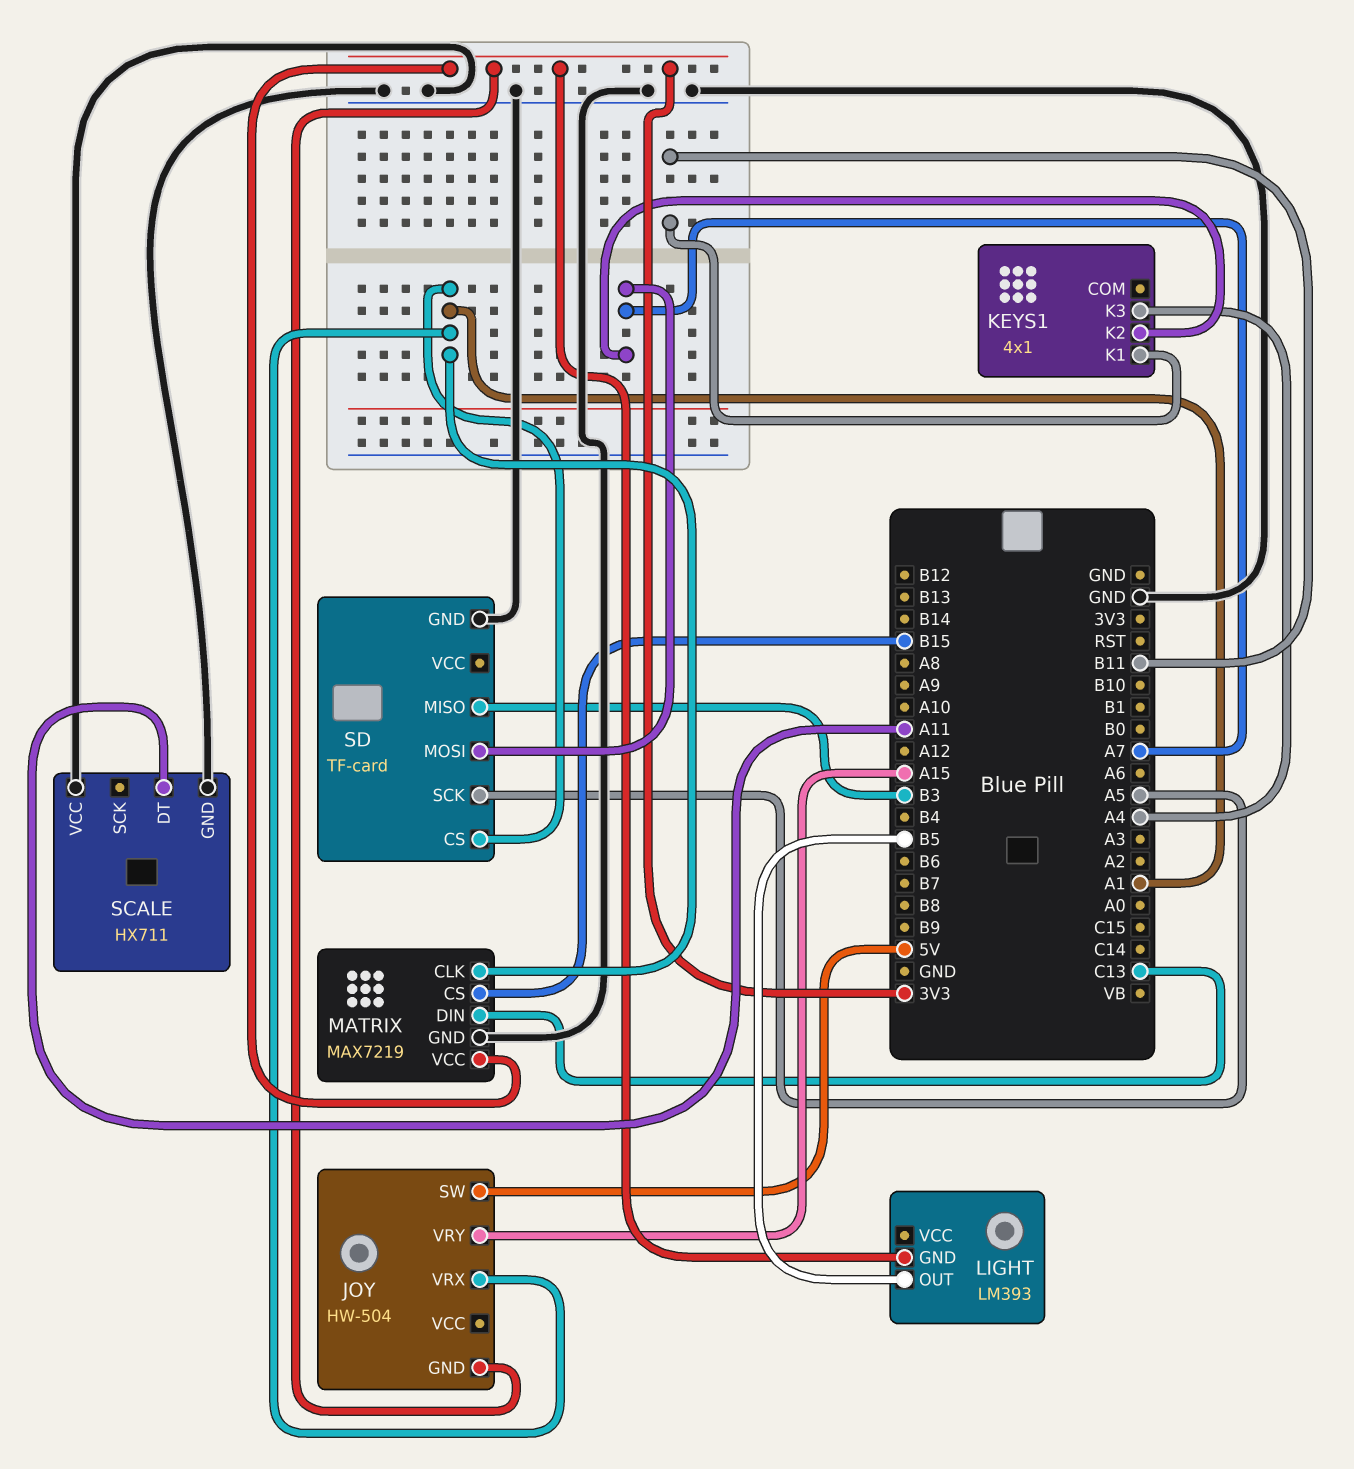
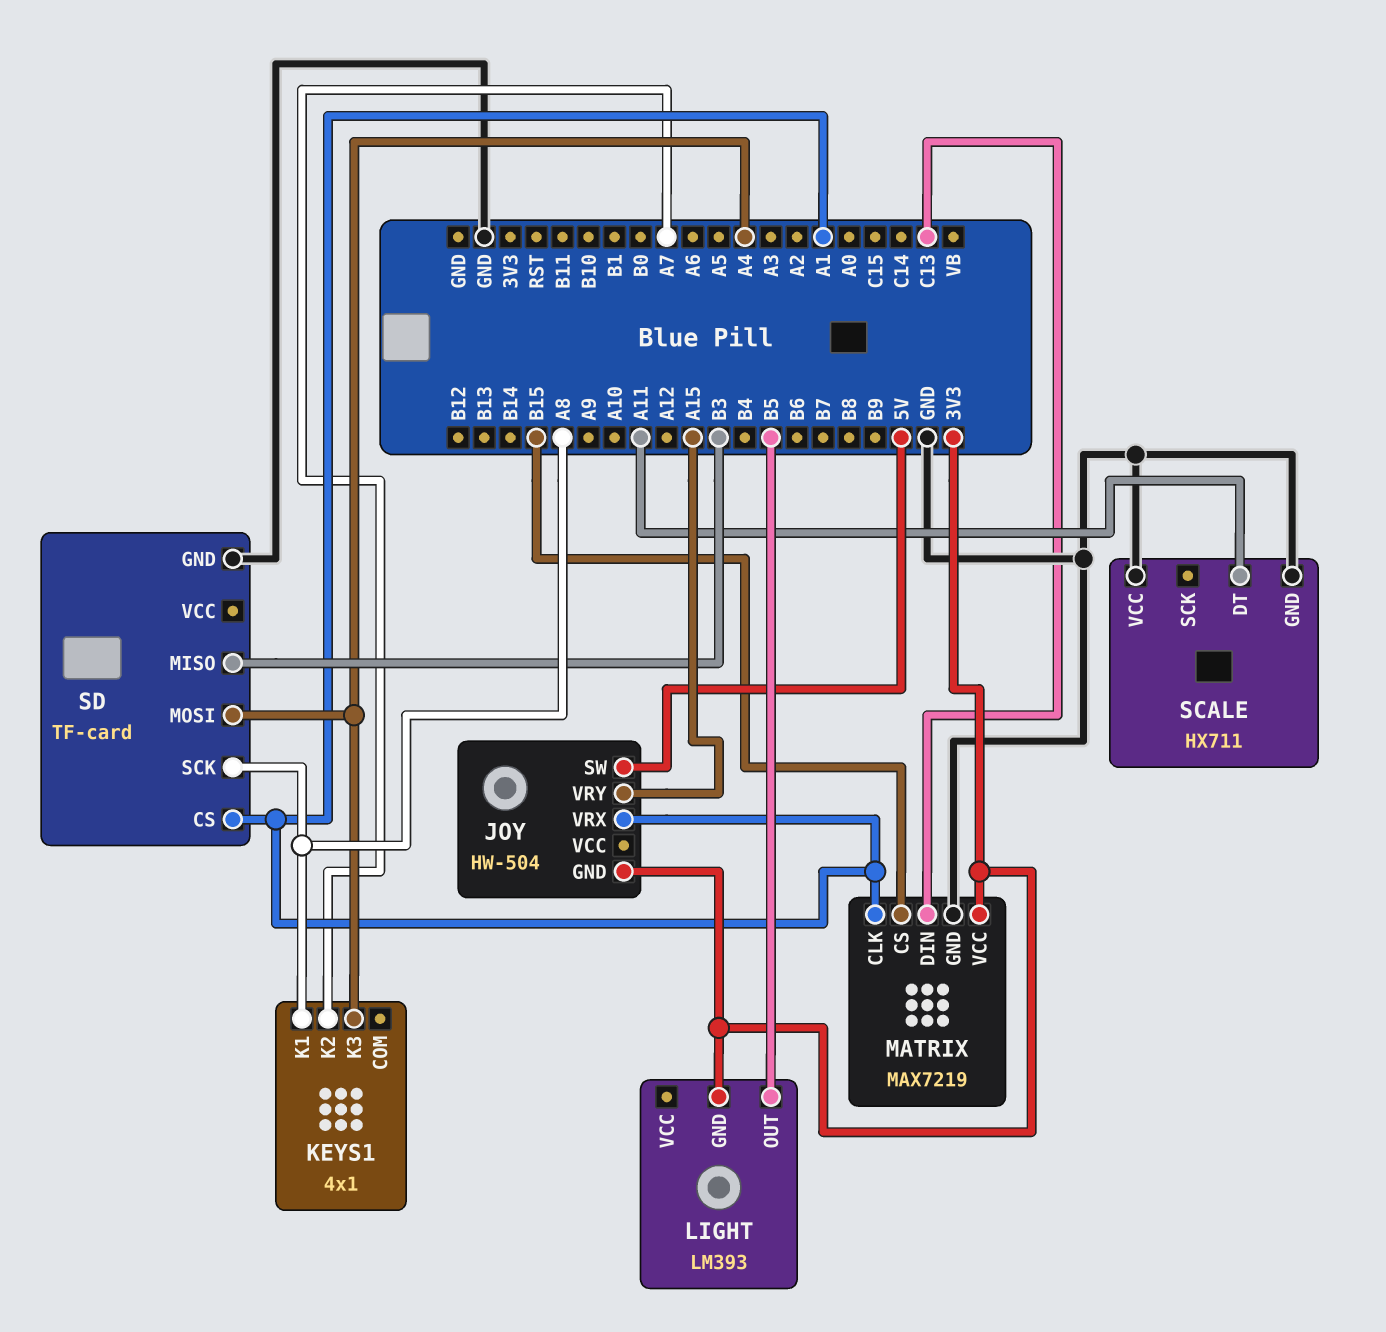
KEYS1 pin K1: B11 -> A8
SD pin MOSI: A7 -> A4
SD pin SCK: A5 -> A8

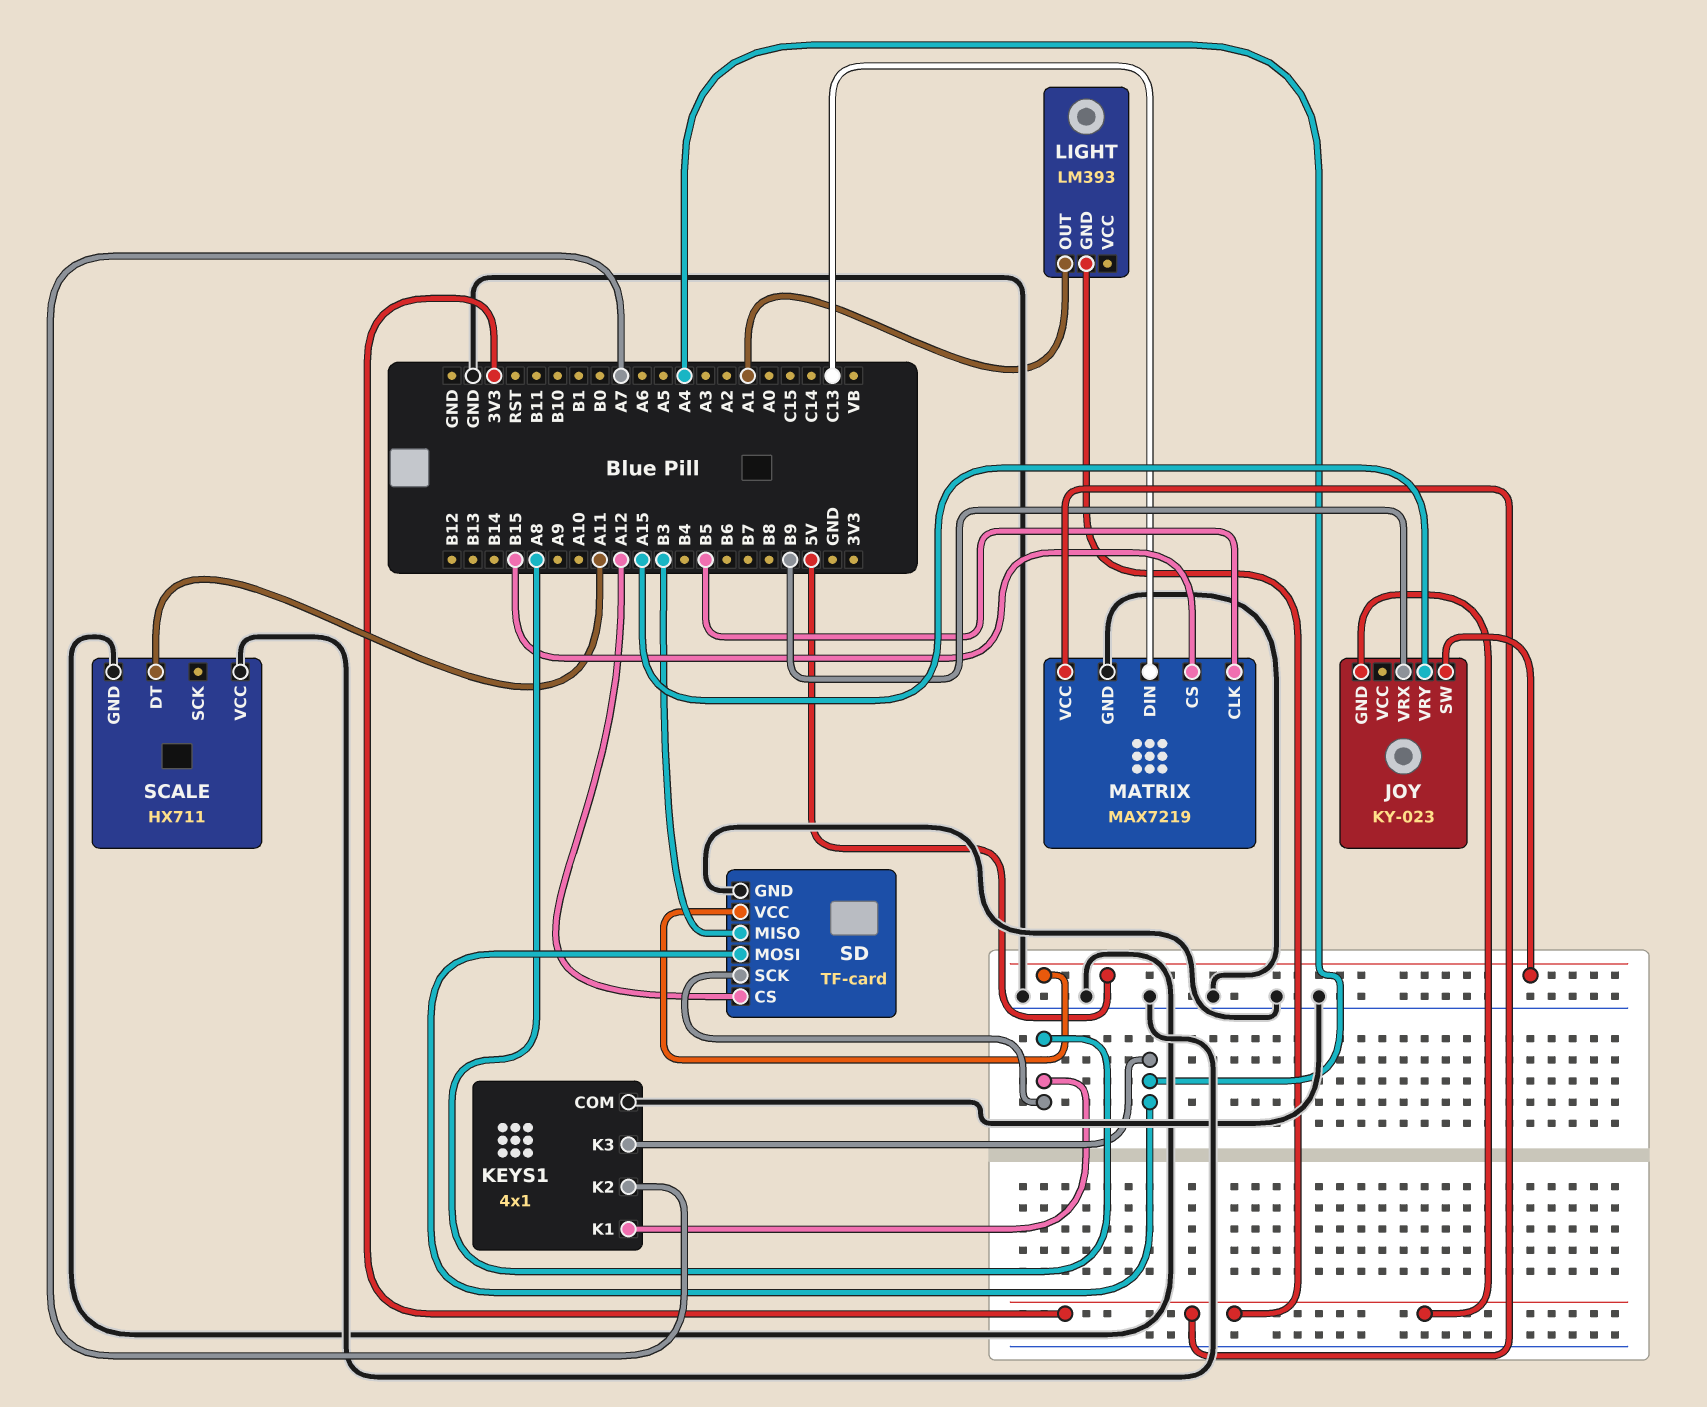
JOY: HW-504 -> KY-023
JOY pin VRX: A1 -> B9
KEYS1 pin COM: none -> GND
LIGHT pin OUT: B5 -> A1
MATRIX pin CLK: A1 -> B5
SD pin CS: A1 -> A12
SD pin VCC: none -> 5V

